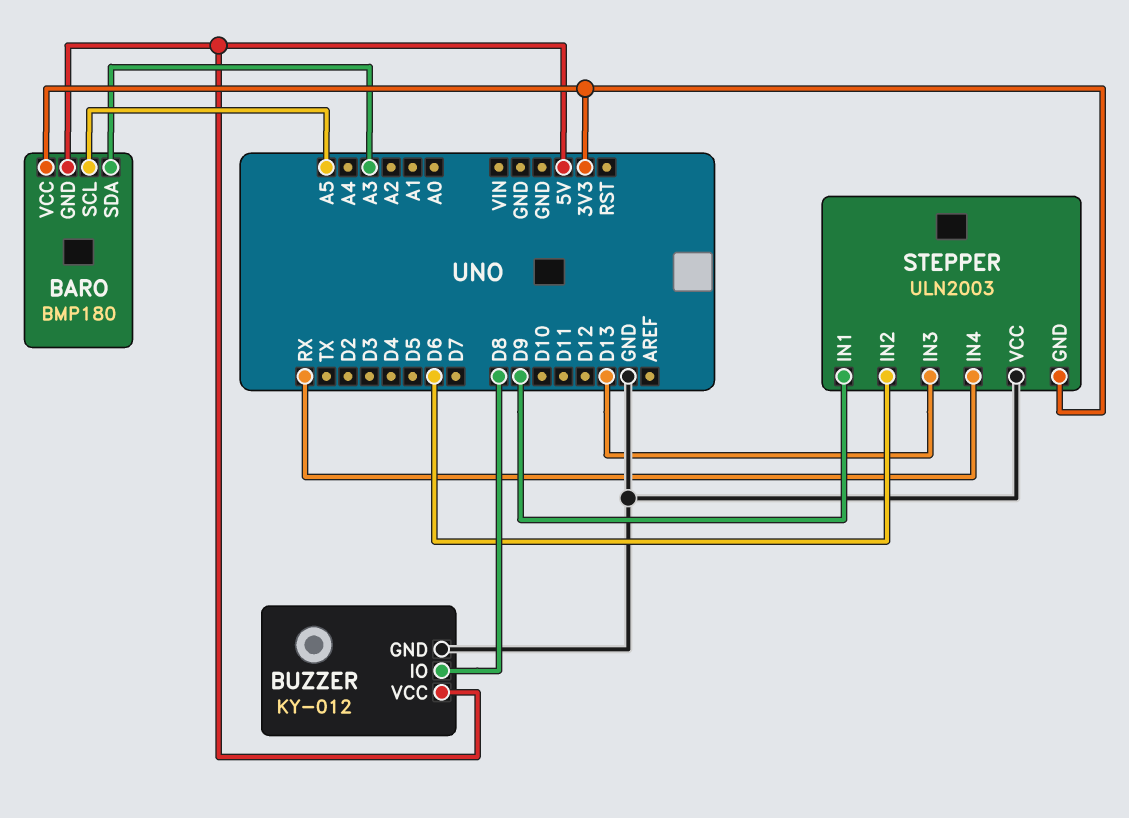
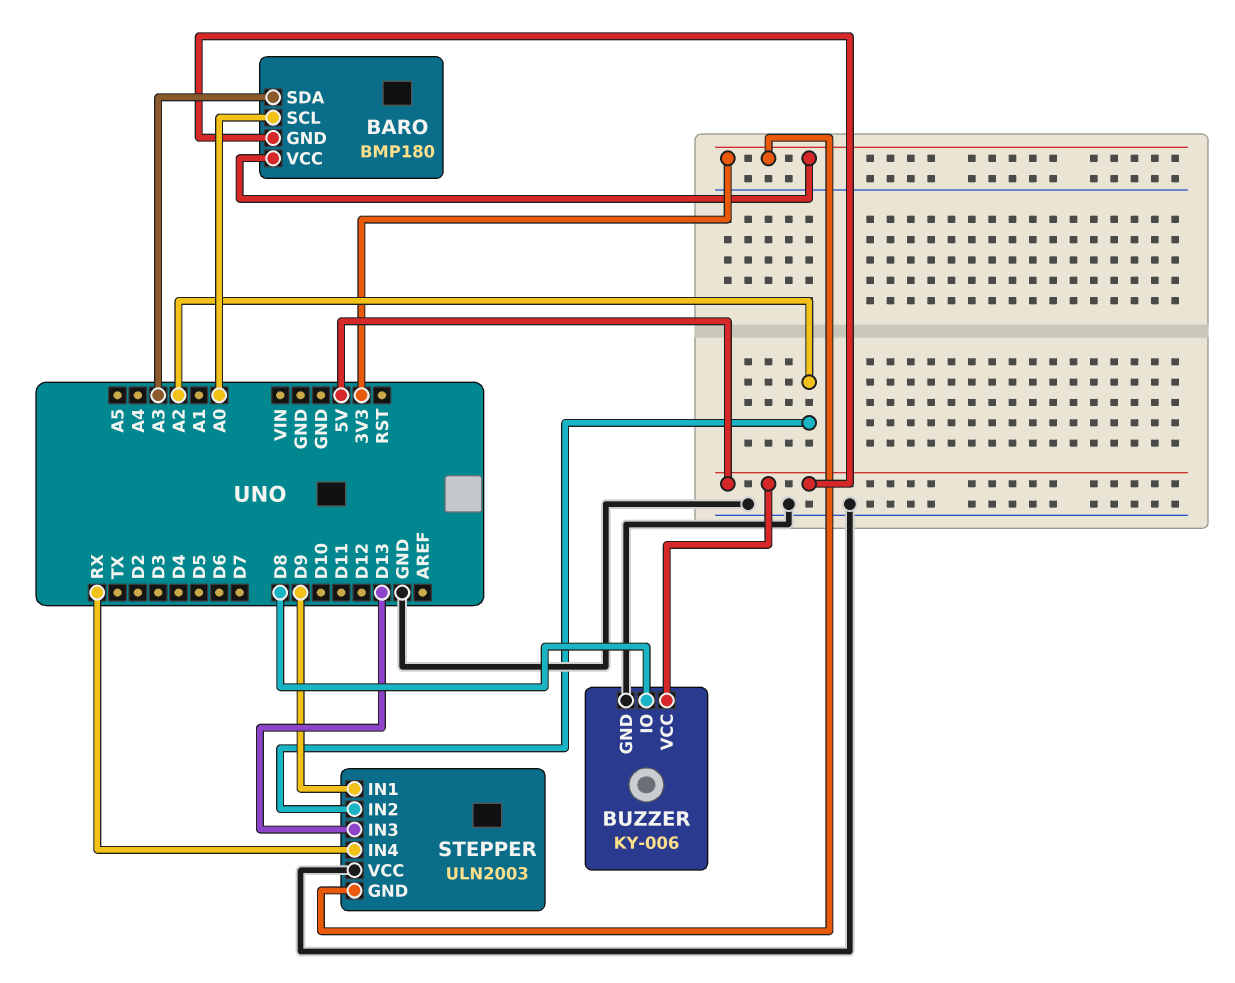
BARO pin SCL: A5 -> A0
BUZZER: KY-012 -> KY-006
STEPPER pin IN2: D6 -> A2

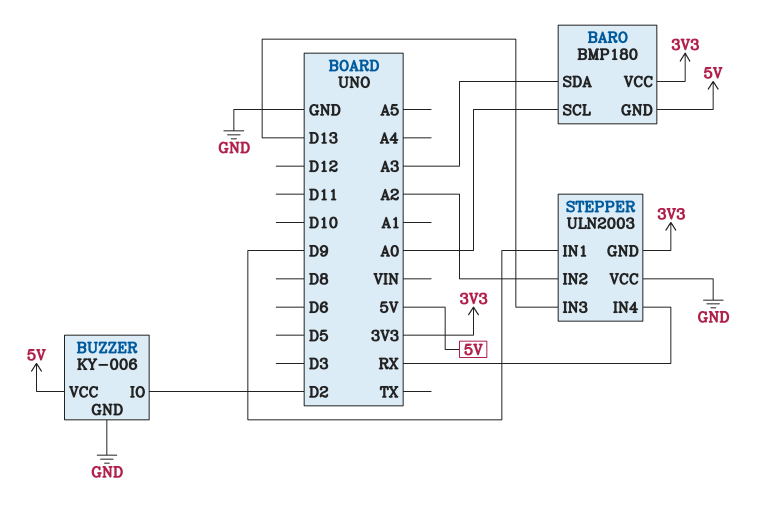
BUZZER pin IO: D8 -> D2

